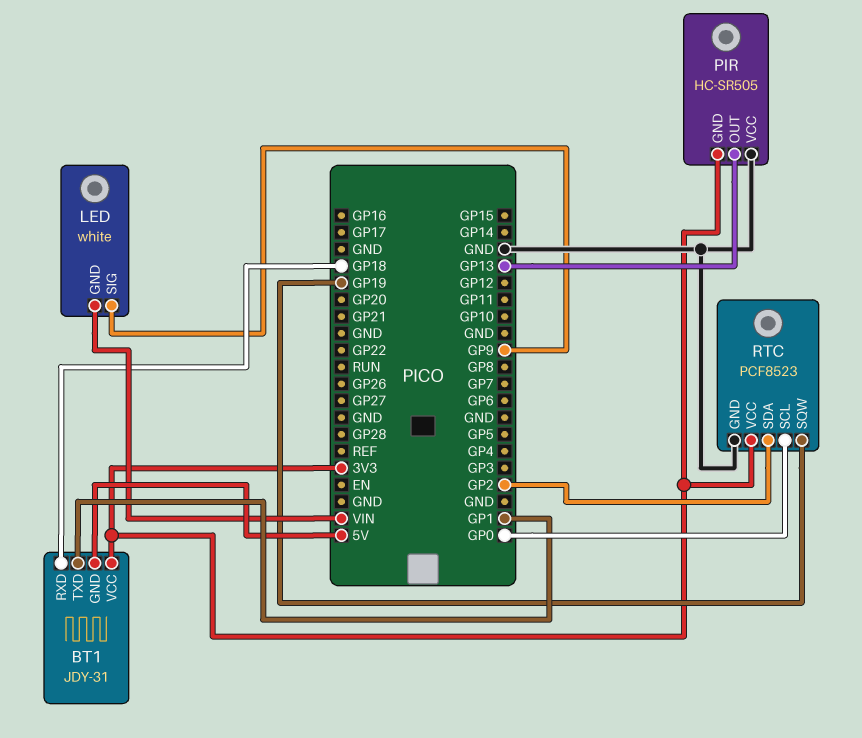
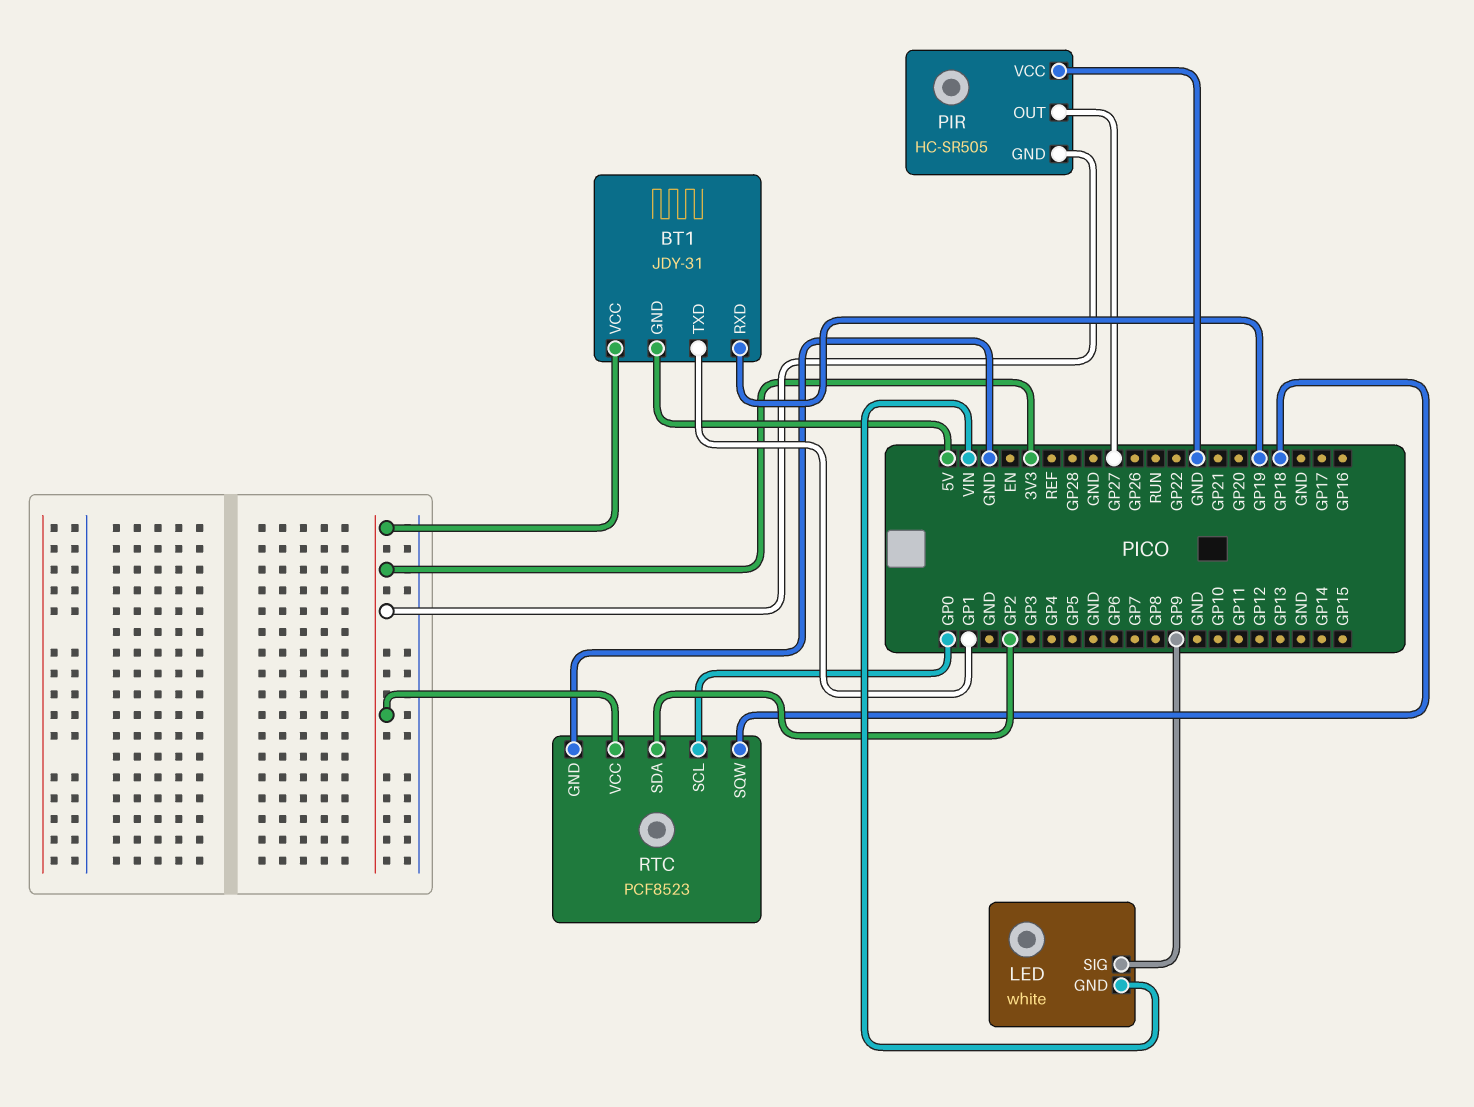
BT1 pin RXD: GP18 -> GP19
PIR pin OUT: GP13 -> GP27
RTC pin SQW: GP19 -> GP18

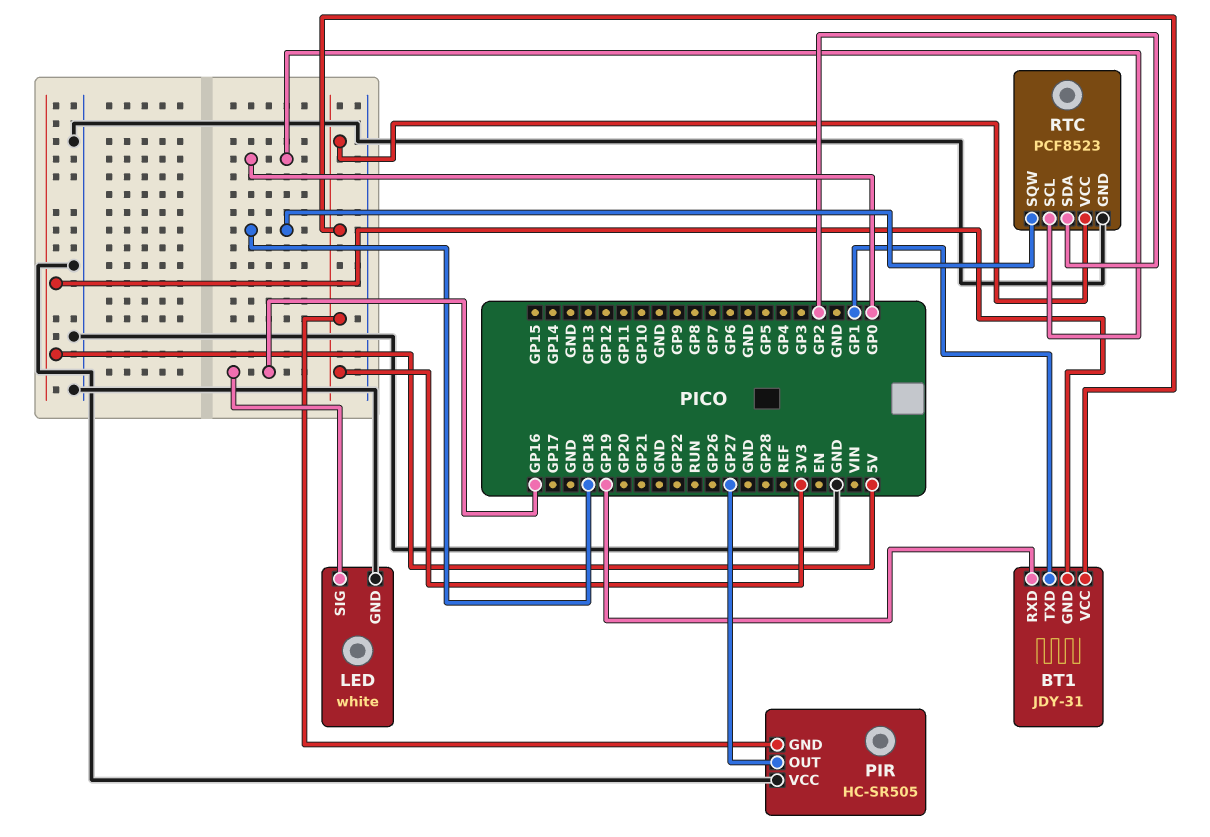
LED pin GND: VIN -> GND
LED pin SIG: GP9 -> GP16

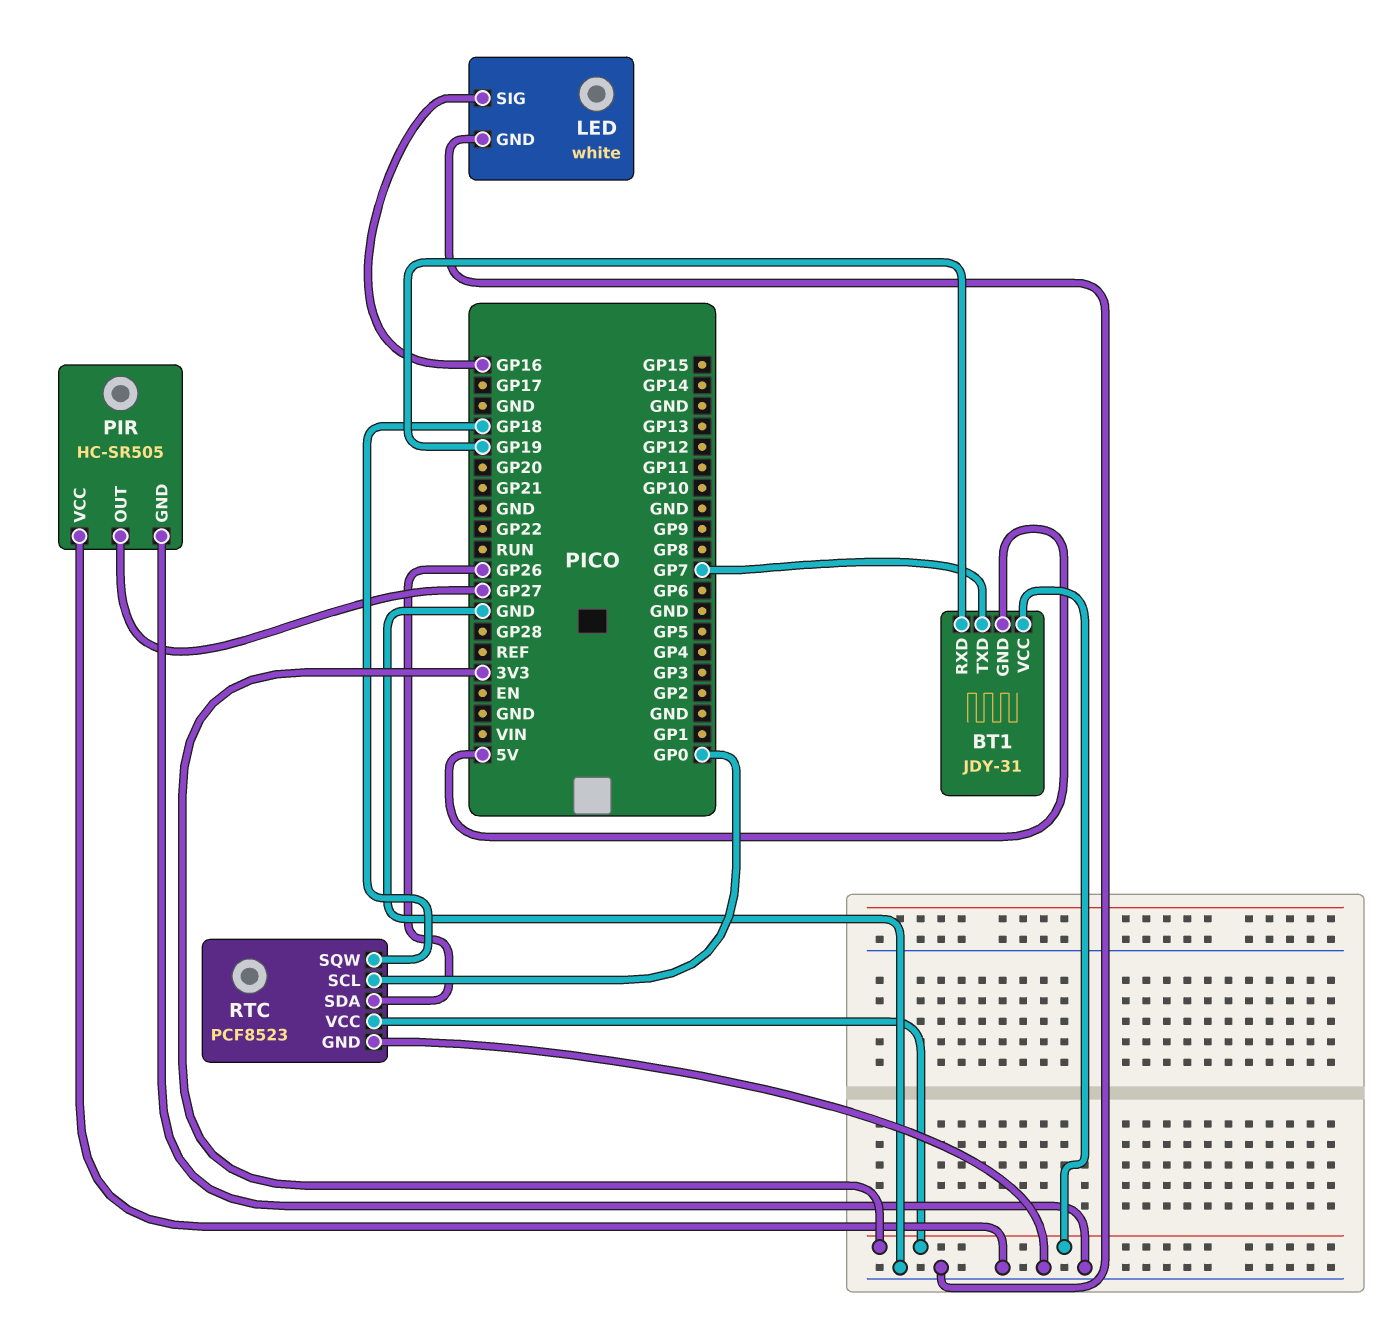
BT1 pin TXD: GP1 -> GP7
PIR pin GND: 3V3 -> GND
RTC pin SDA: GP2 -> GP26

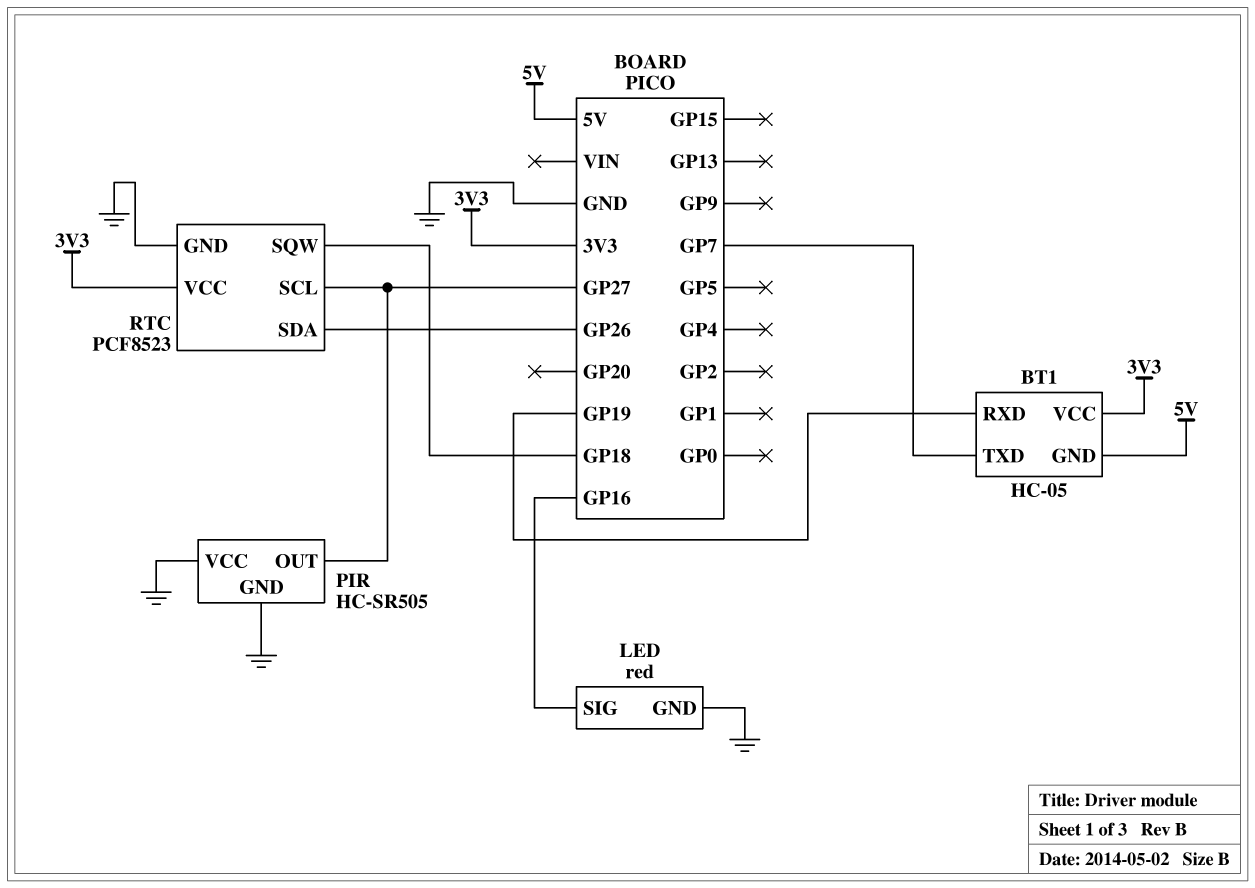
BT1: JDY-31 -> HC-05
LED: white -> red
RTC pin SCL: GP0 -> GP27

